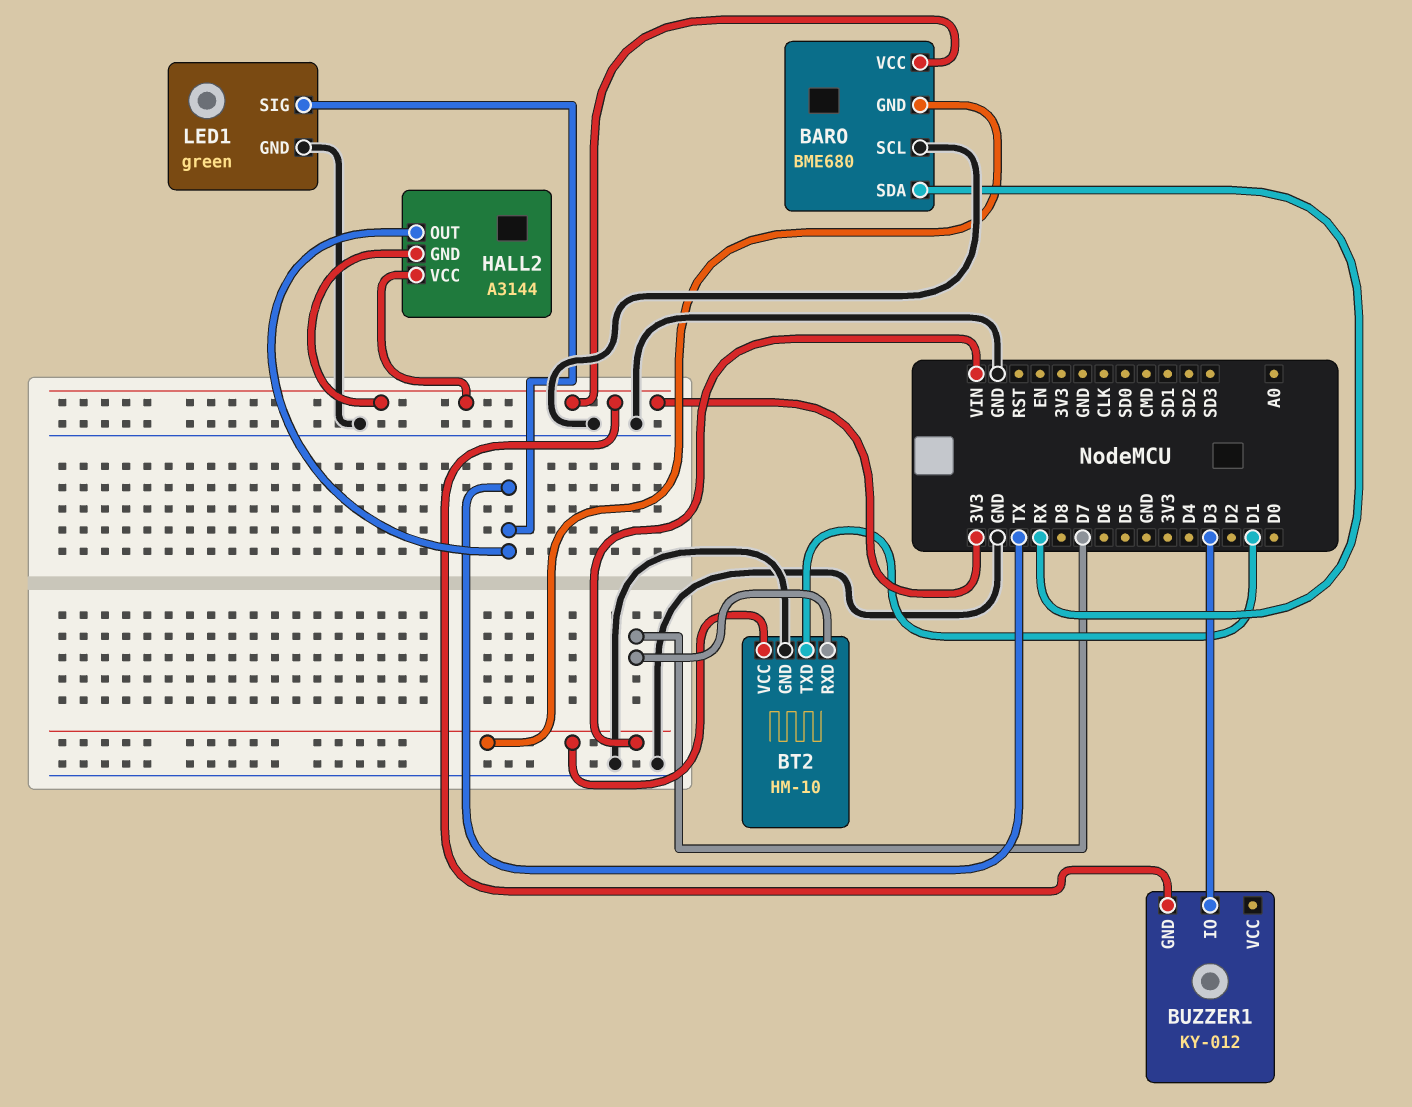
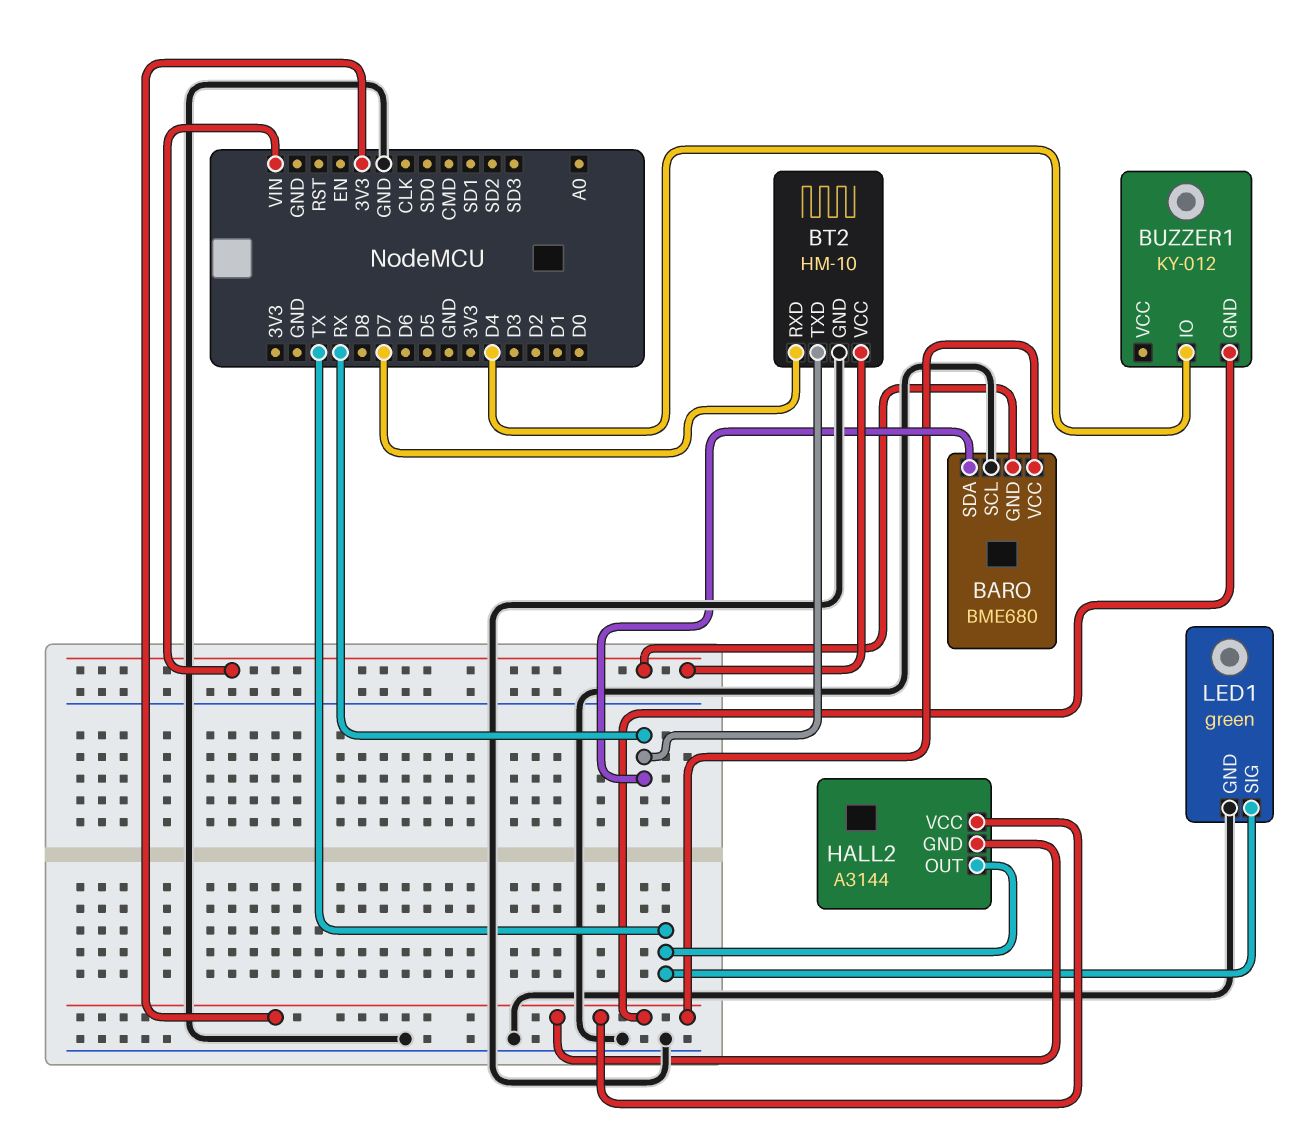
BT2 pin TXD: D1 -> RX
BUZZER1 pin IO: D3 -> D4

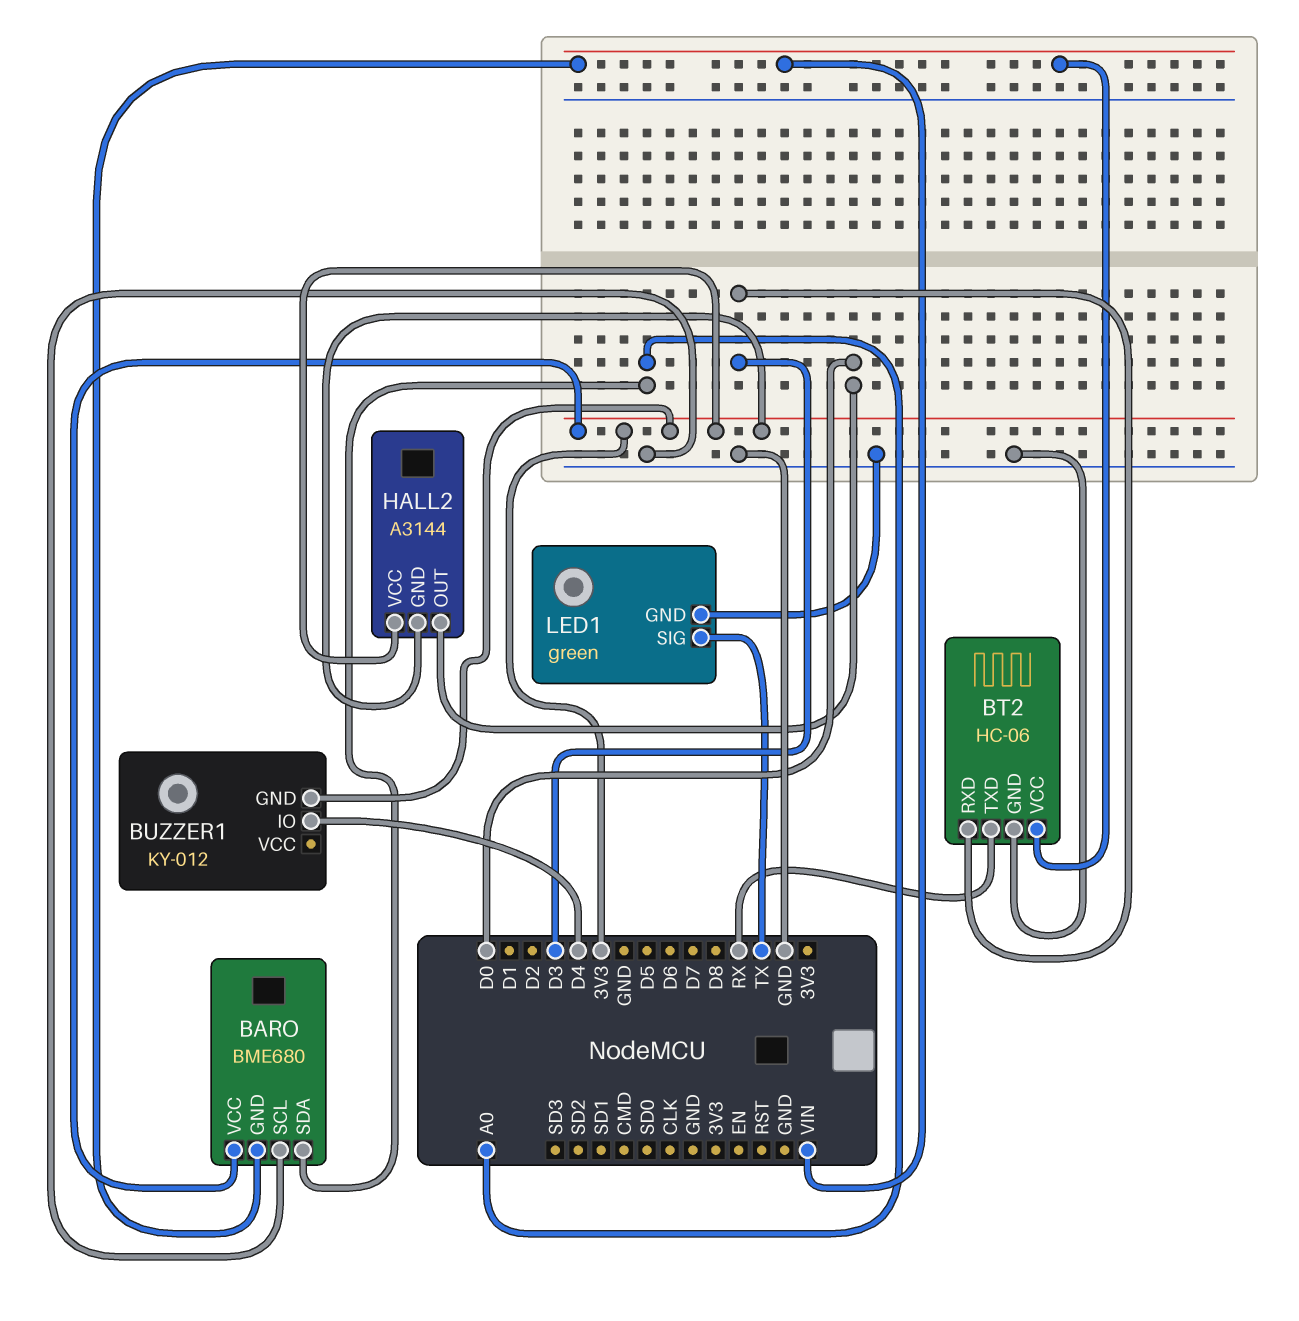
BARO pin SDA: RX -> A0
BT2: HM-10 -> HC-06
BT2 pin RXD: D7 -> D3
HALL2 pin OUT: TX -> D0

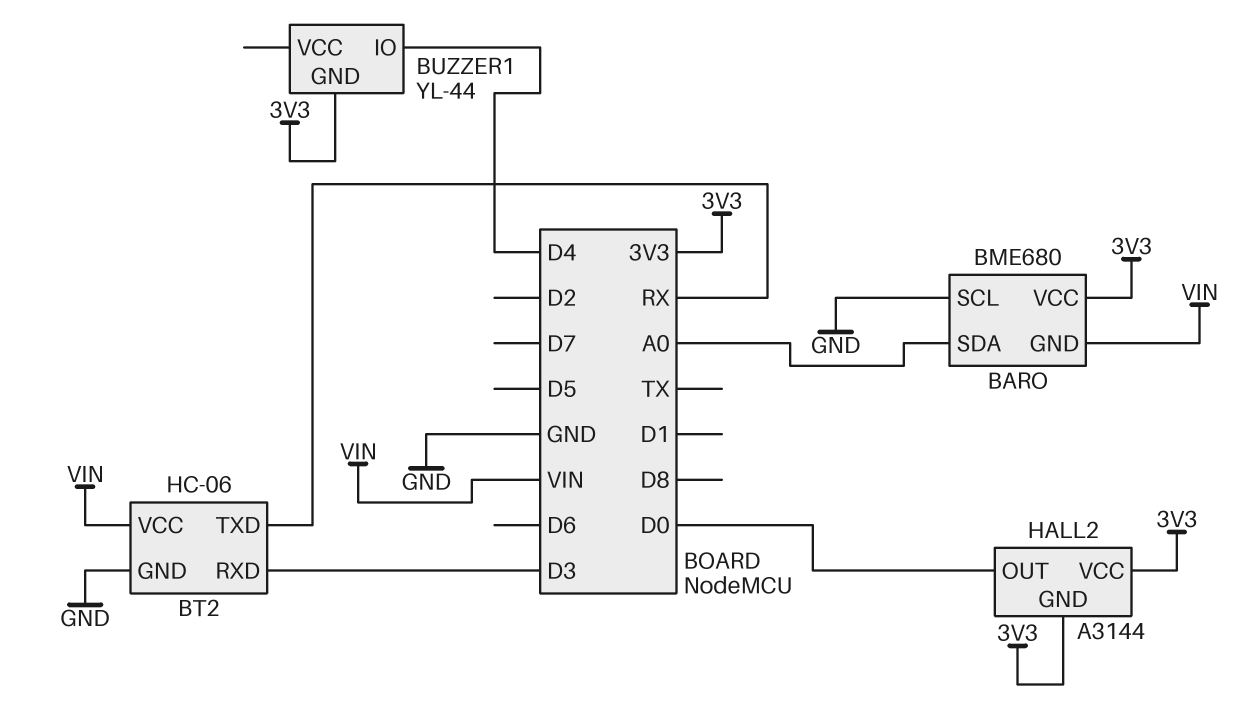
BUZZER1: KY-012 -> YL-44
LED1: green -> none
LED1 pin GND: GND -> none
LED1 pin SIG: TX -> none

